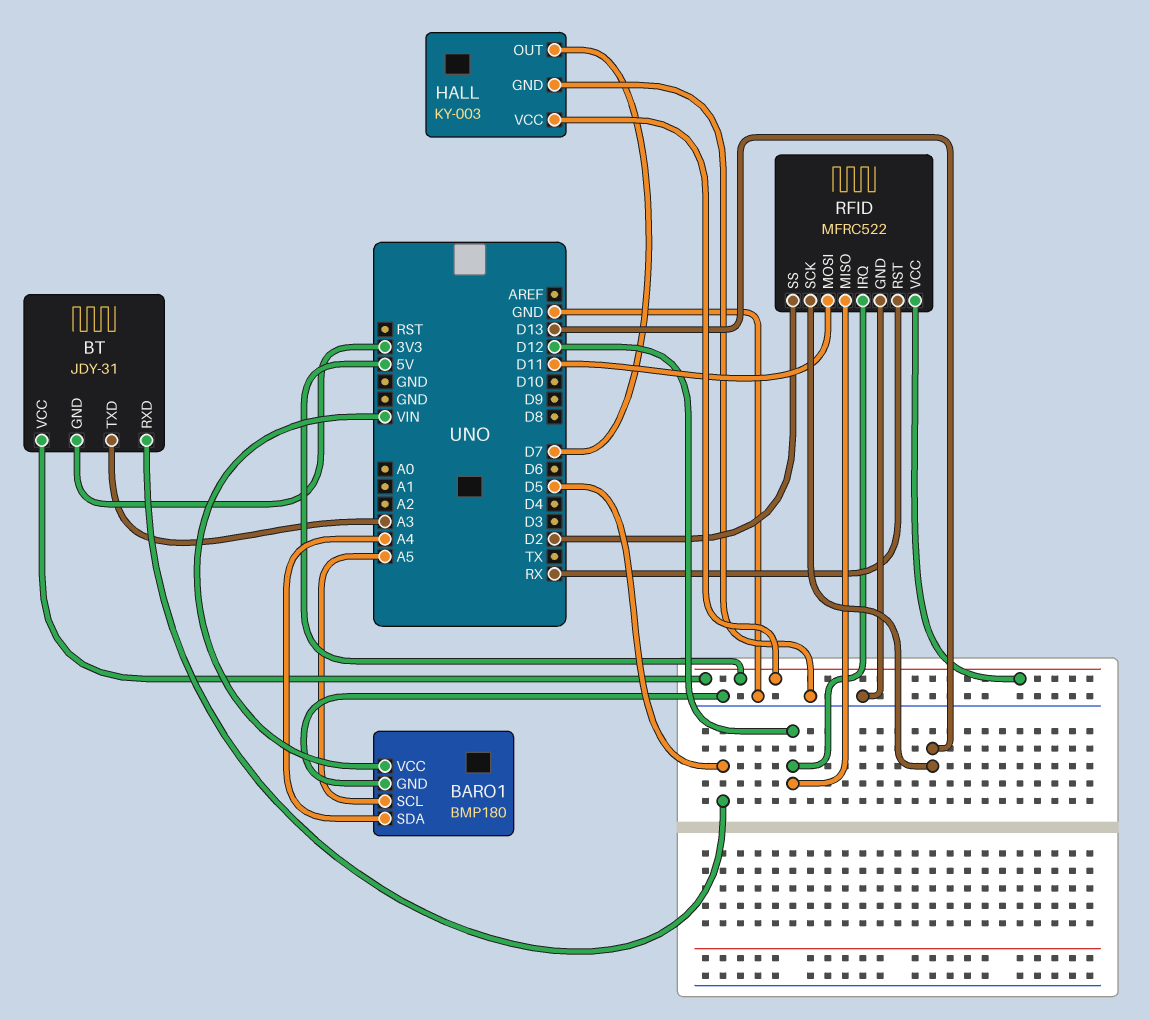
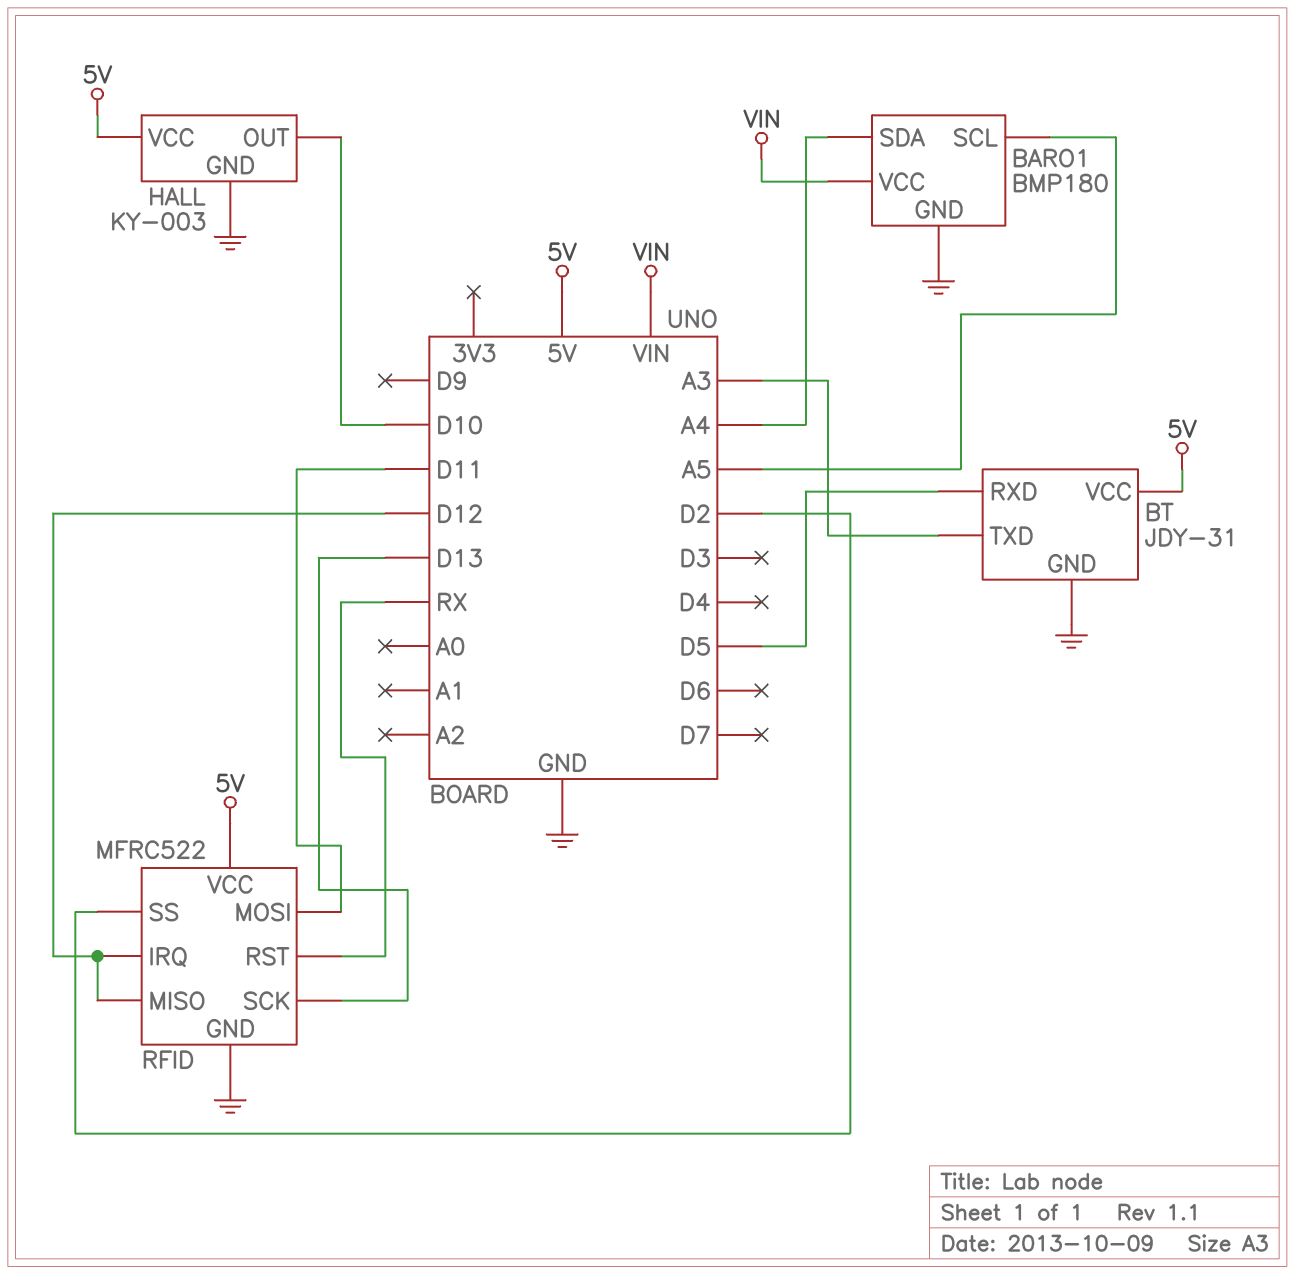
BT pin GND: 3V3 -> GND
HALL pin OUT: D7 -> D10

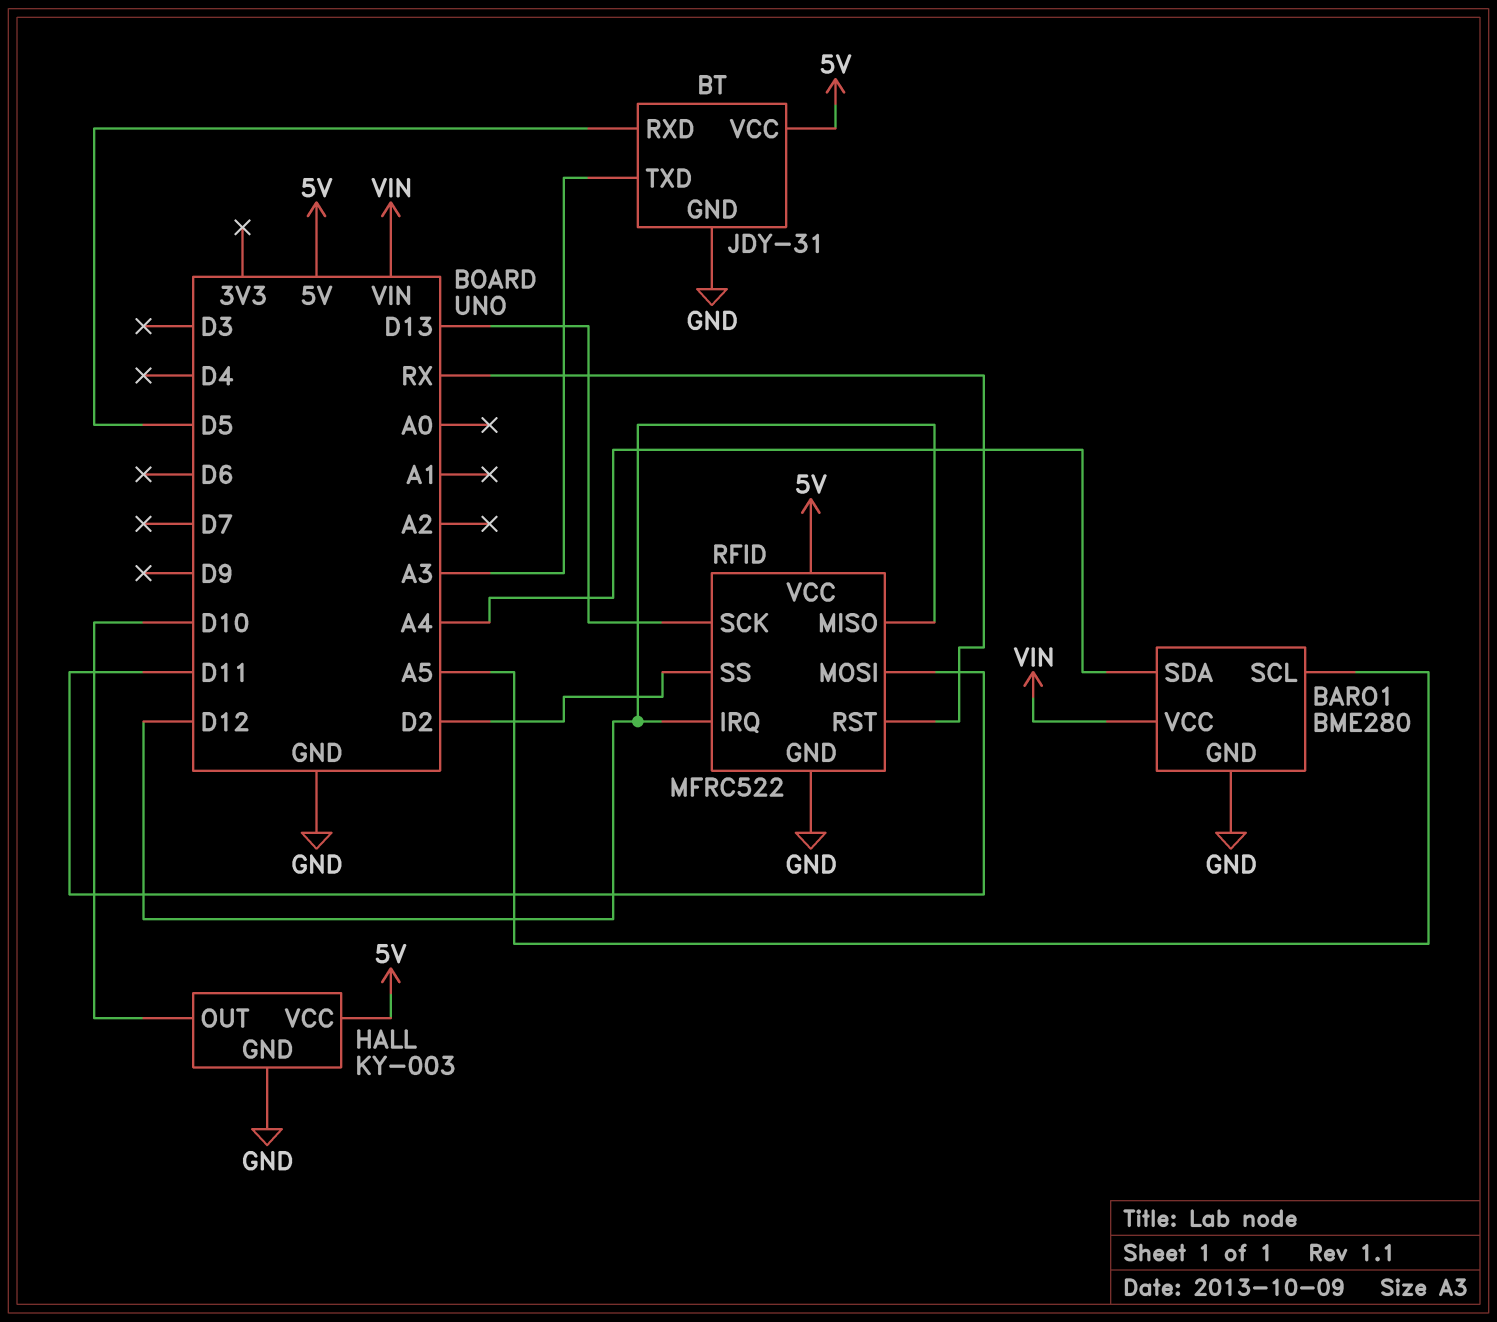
BARO1: BMP180 -> BME280

